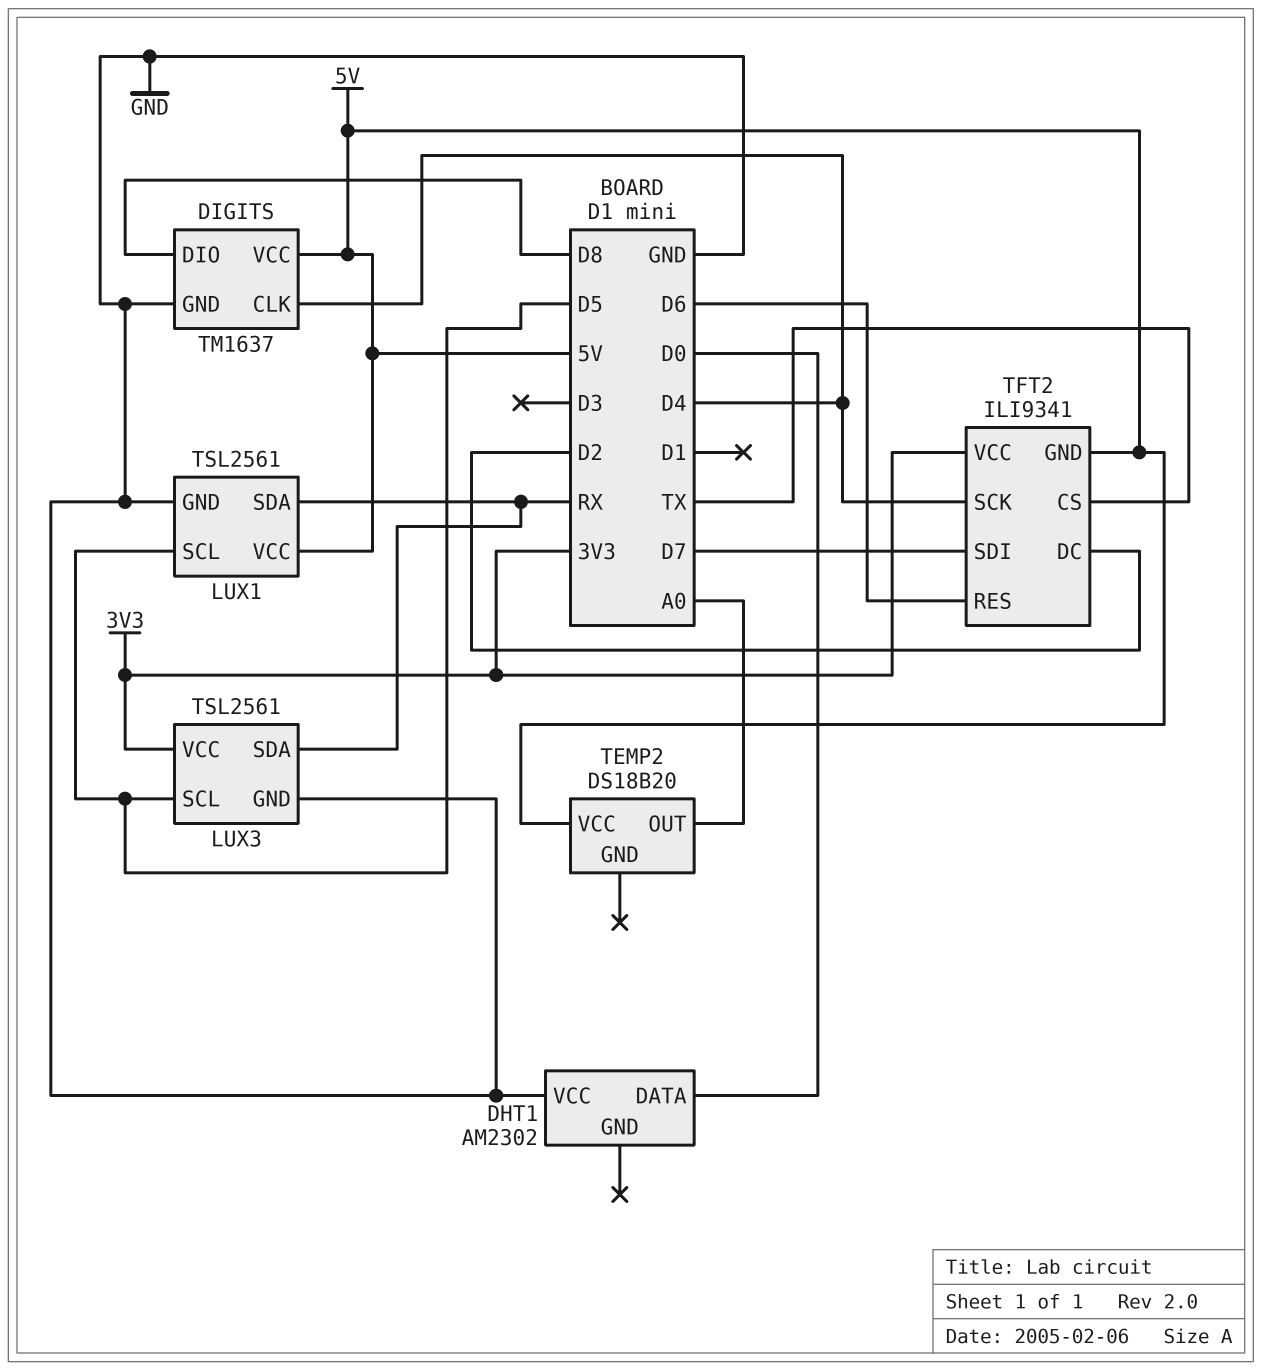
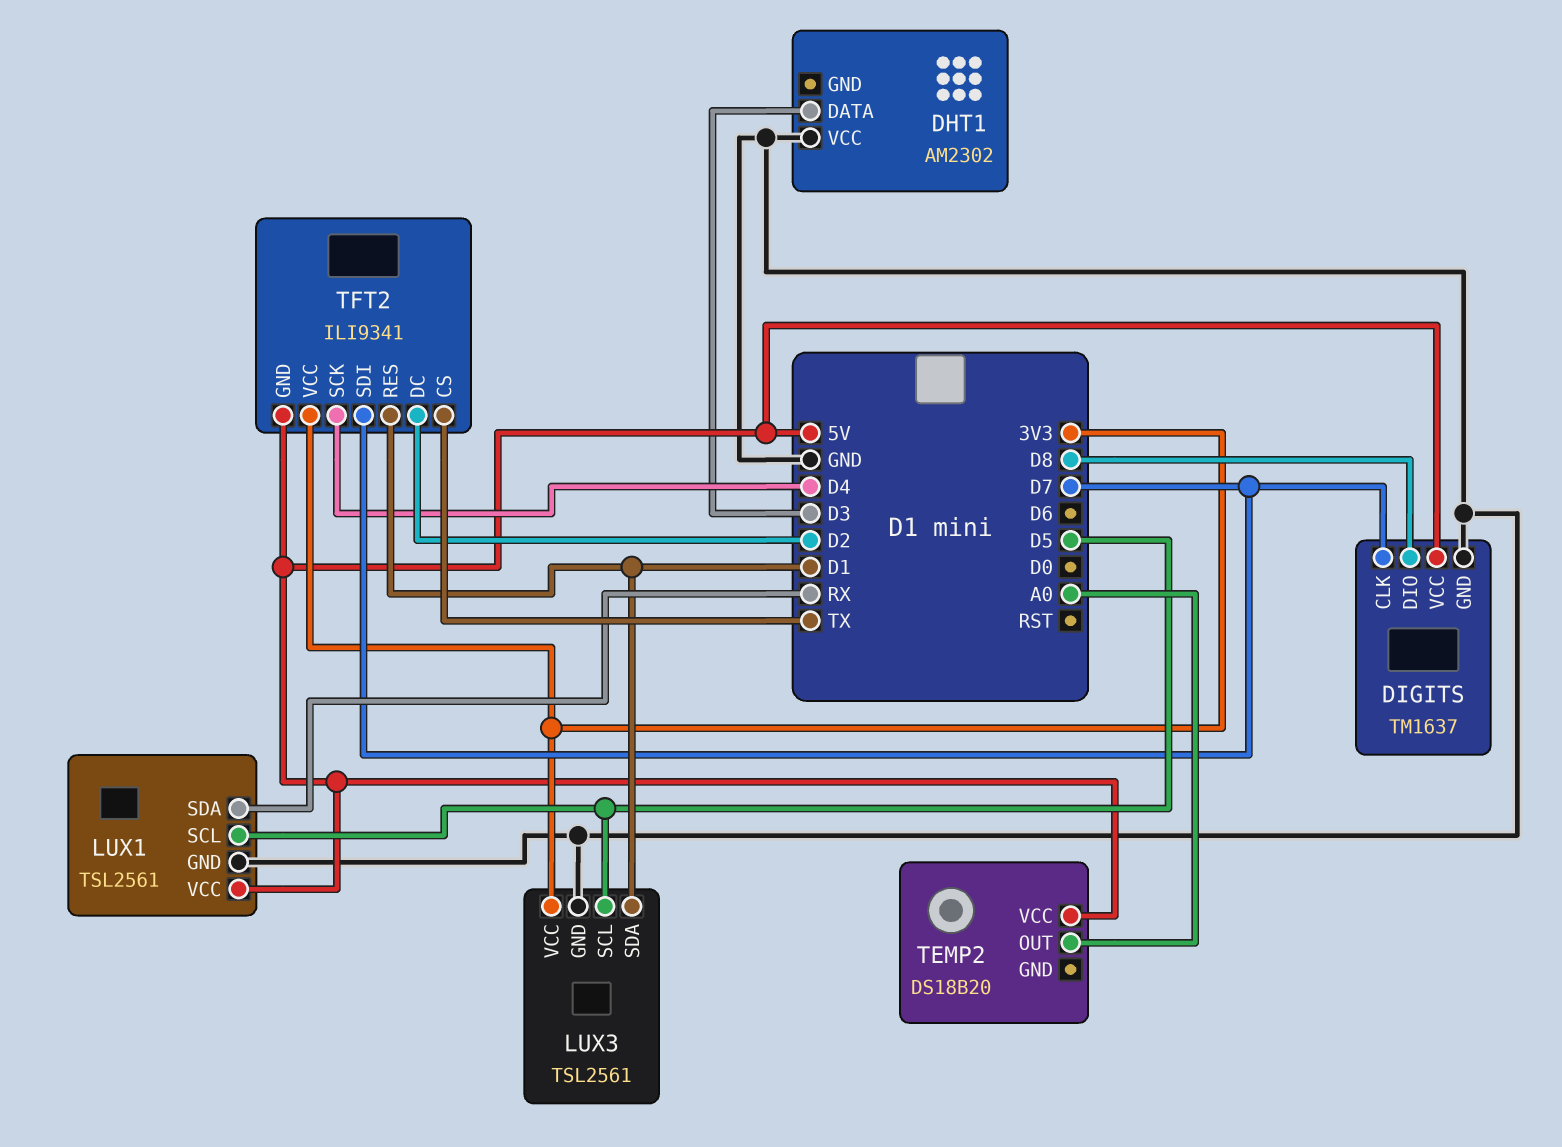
DHT1 pin DATA: D0 -> D3
DIGITS pin CLK: D4 -> D7
LUX3 pin SDA: RX -> D1
TFT2 pin RES: D6 -> D1

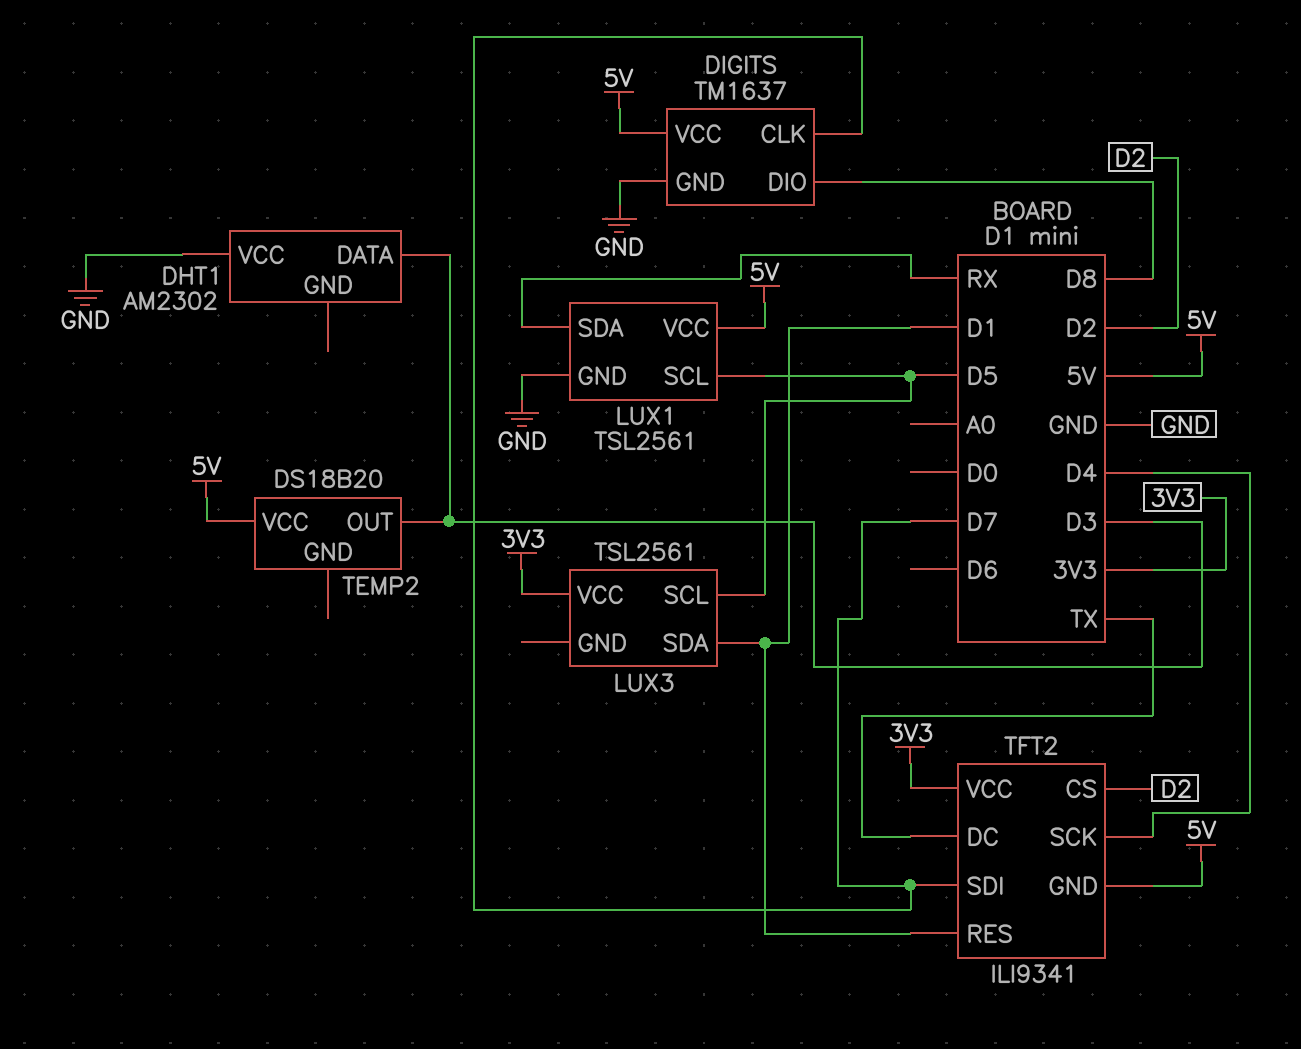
LUX3 pin GND: GND -> none
TEMP2 pin OUT: A0 -> D3
TFT2 pin CS: TX -> D2
TFT2 pin DC: D2 -> TX

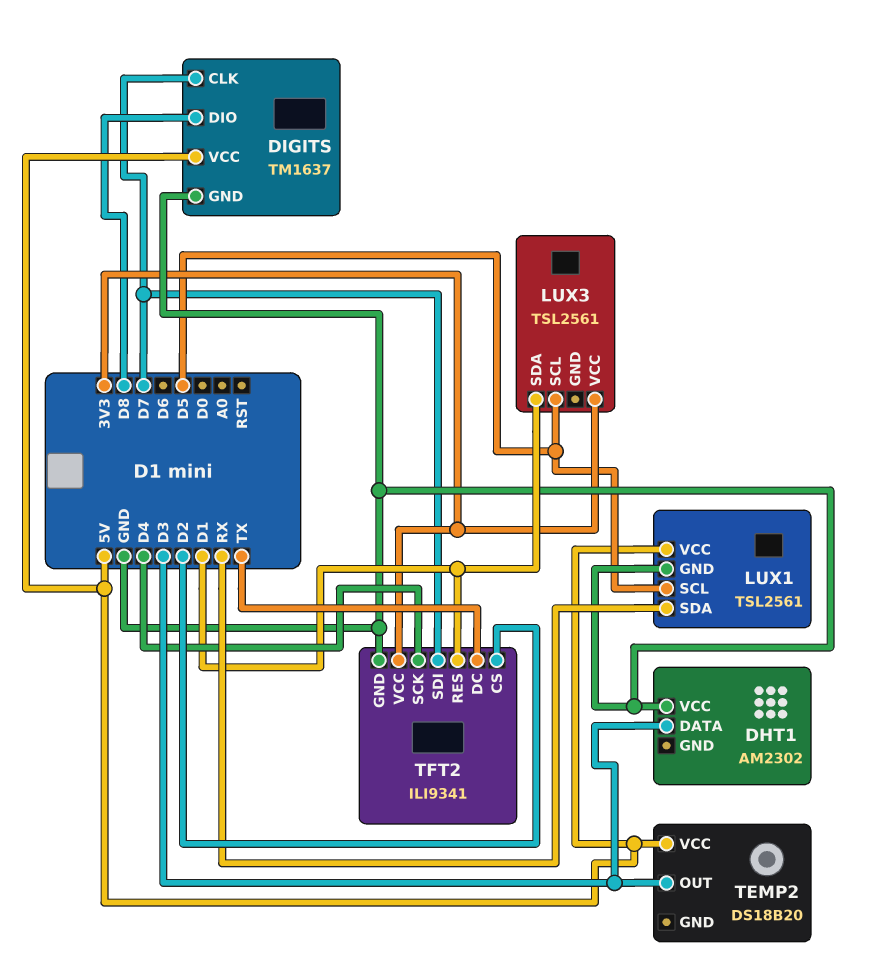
TFT2 pin GND: 5V -> GND

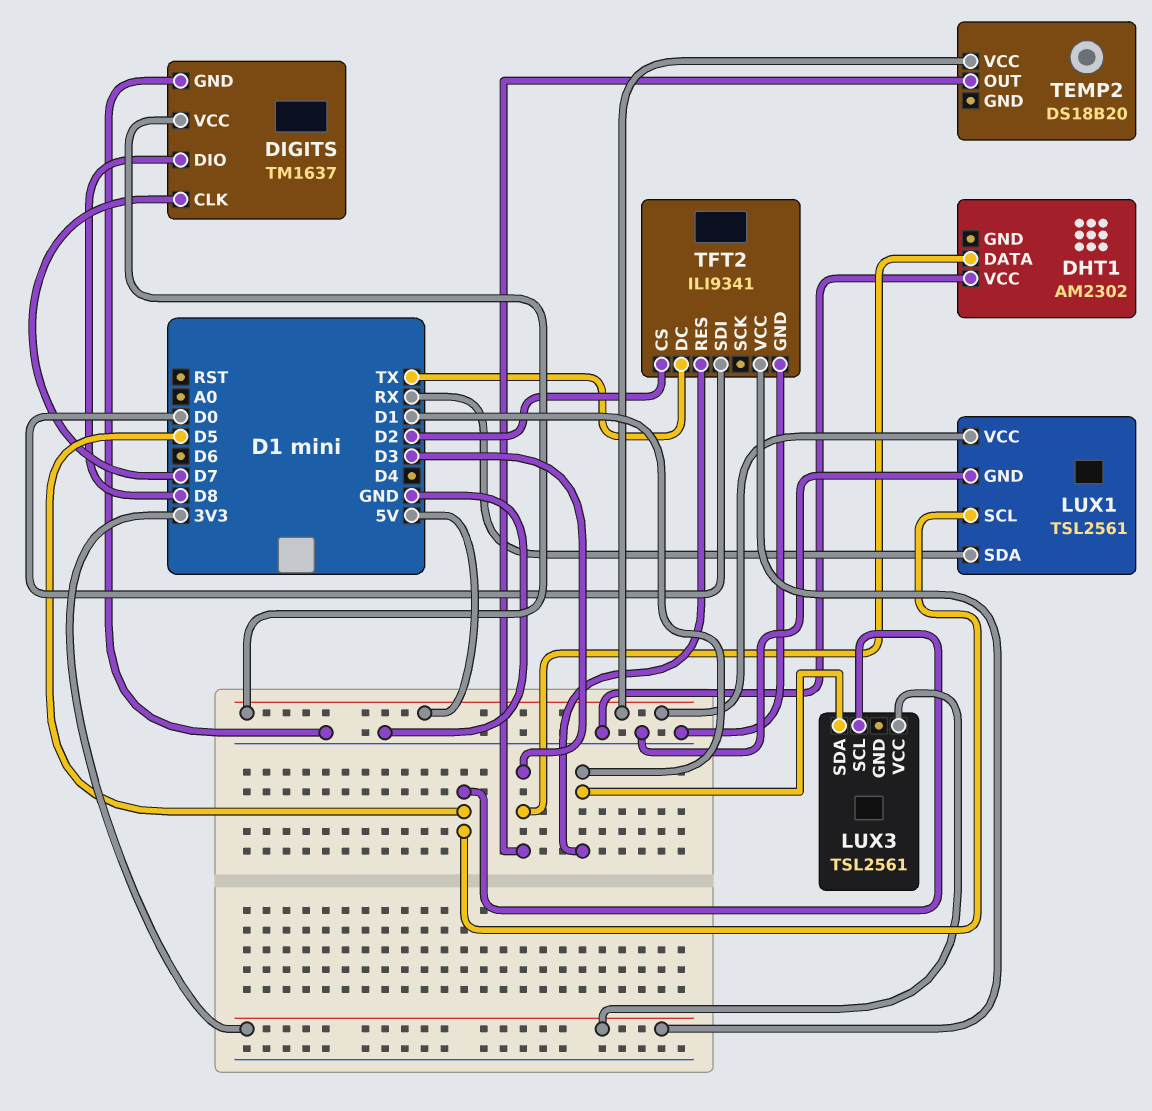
TFT2 pin SCK: D4 -> none
TFT2 pin SDI: D7 -> D0

